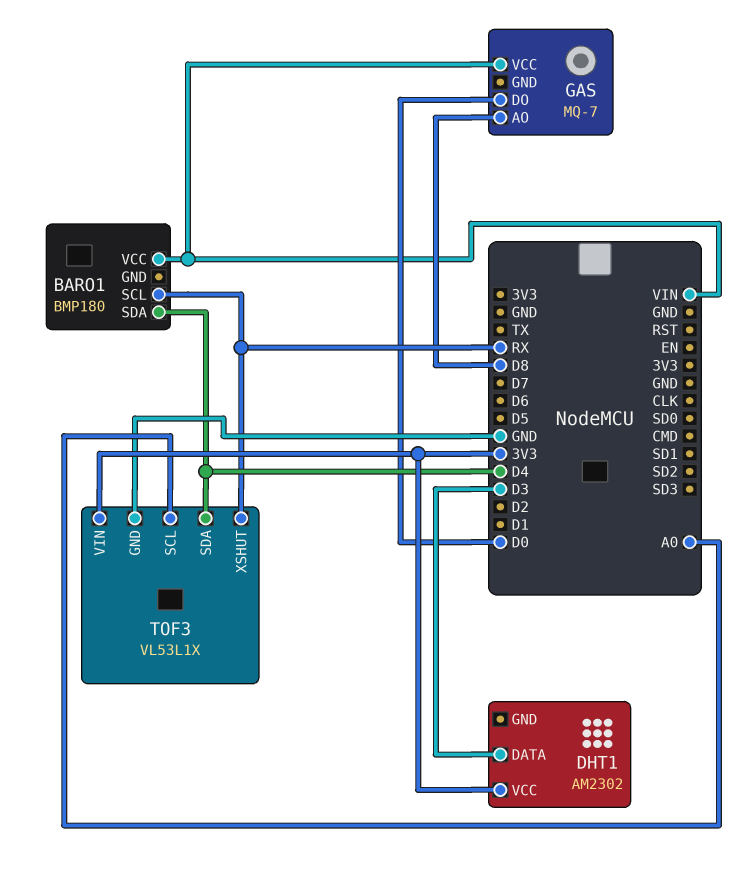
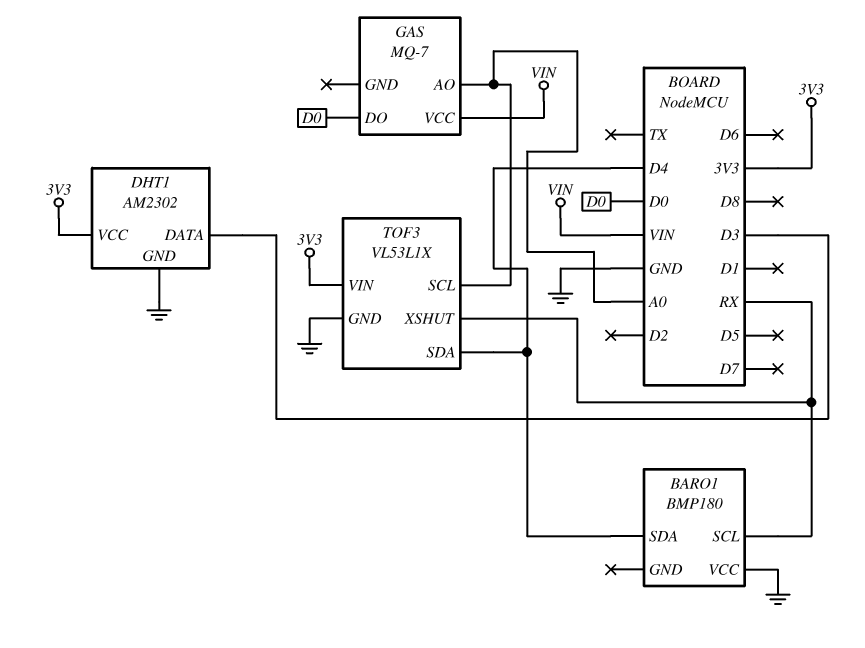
BARO1 pin VCC: VIN -> GND
DHT1 pin GND: none -> GND
GAS pin AO: D8 -> A0

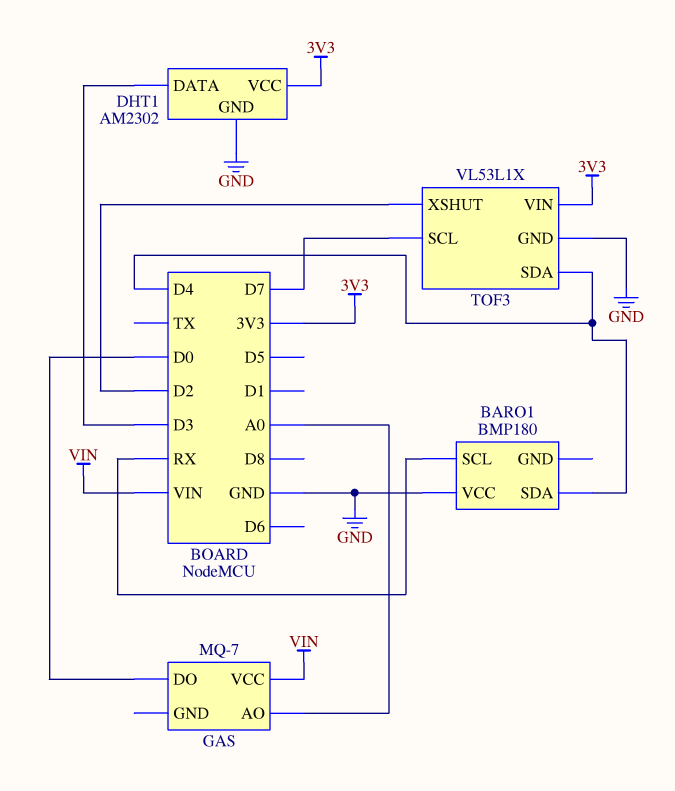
TOF3 pin SCL: A0 -> D7
TOF3 pin XSHUT: RX -> D2

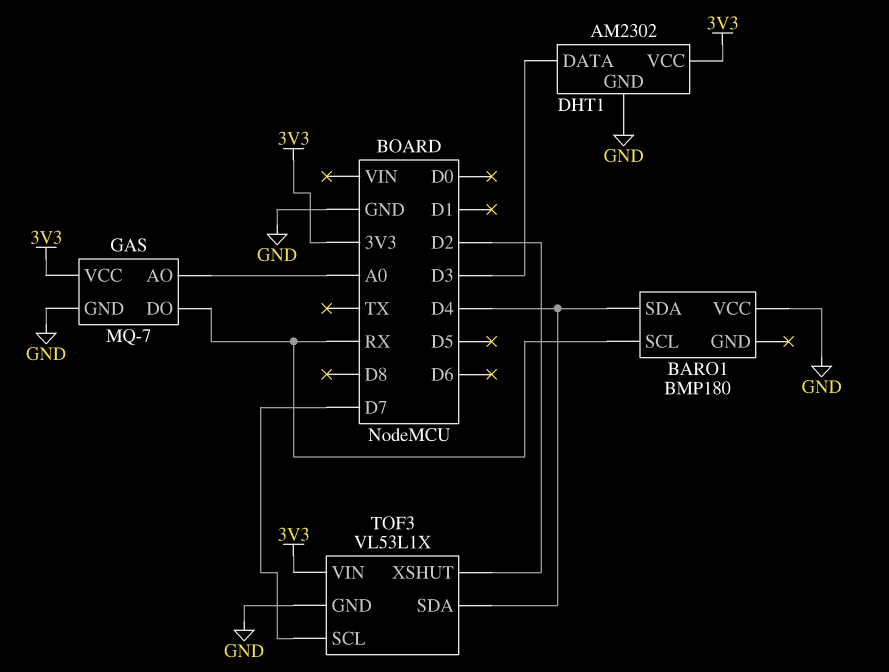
GAS pin DO: D0 -> RX
GAS pin GND: none -> GND
GAS pin VCC: VIN -> 3V3

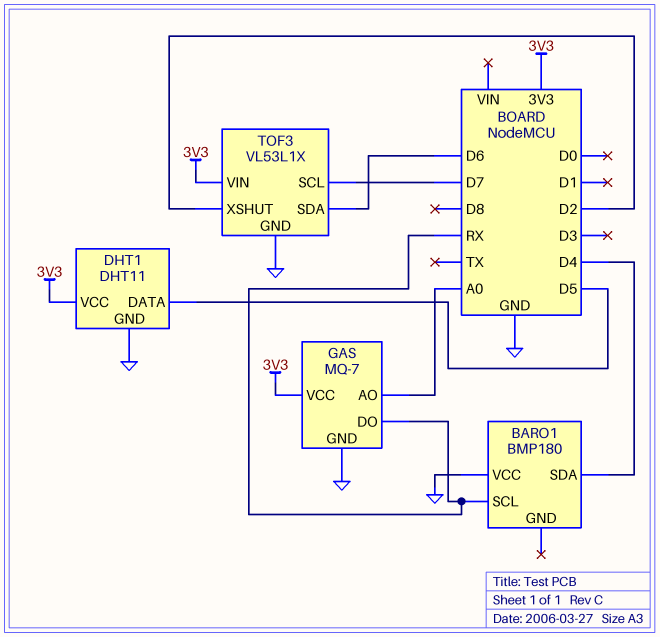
DHT1: AM2302 -> DHT11
DHT1 pin DATA: D3 -> D5
TOF3 pin SDA: D4 -> D6

